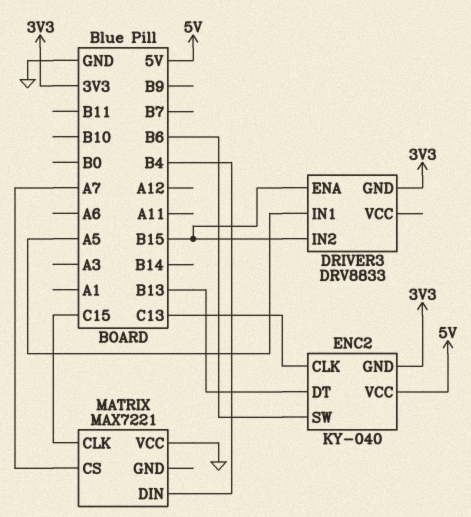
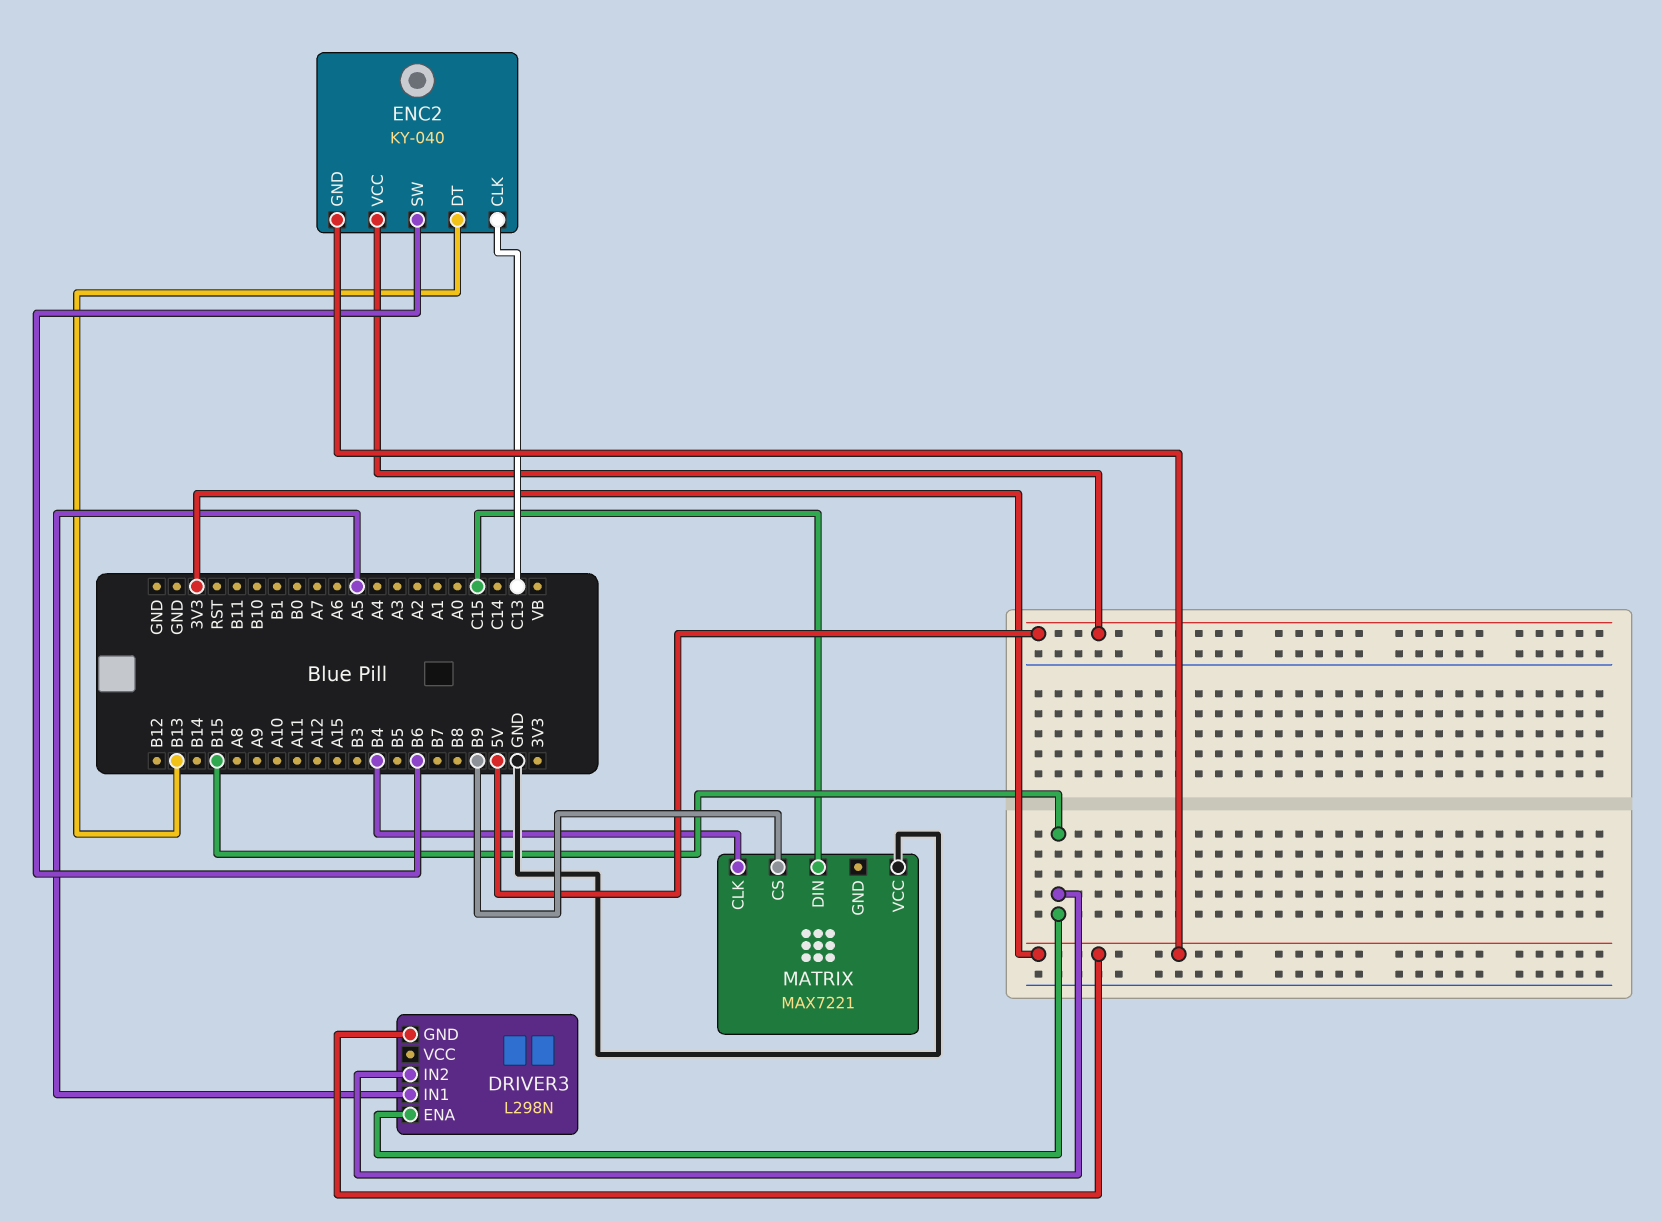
DRIVER3: DRV8833 -> L298N
MATRIX pin CLK: C15 -> B4
MATRIX pin CS: A7 -> B9
MATRIX pin DIN: B4 -> C15

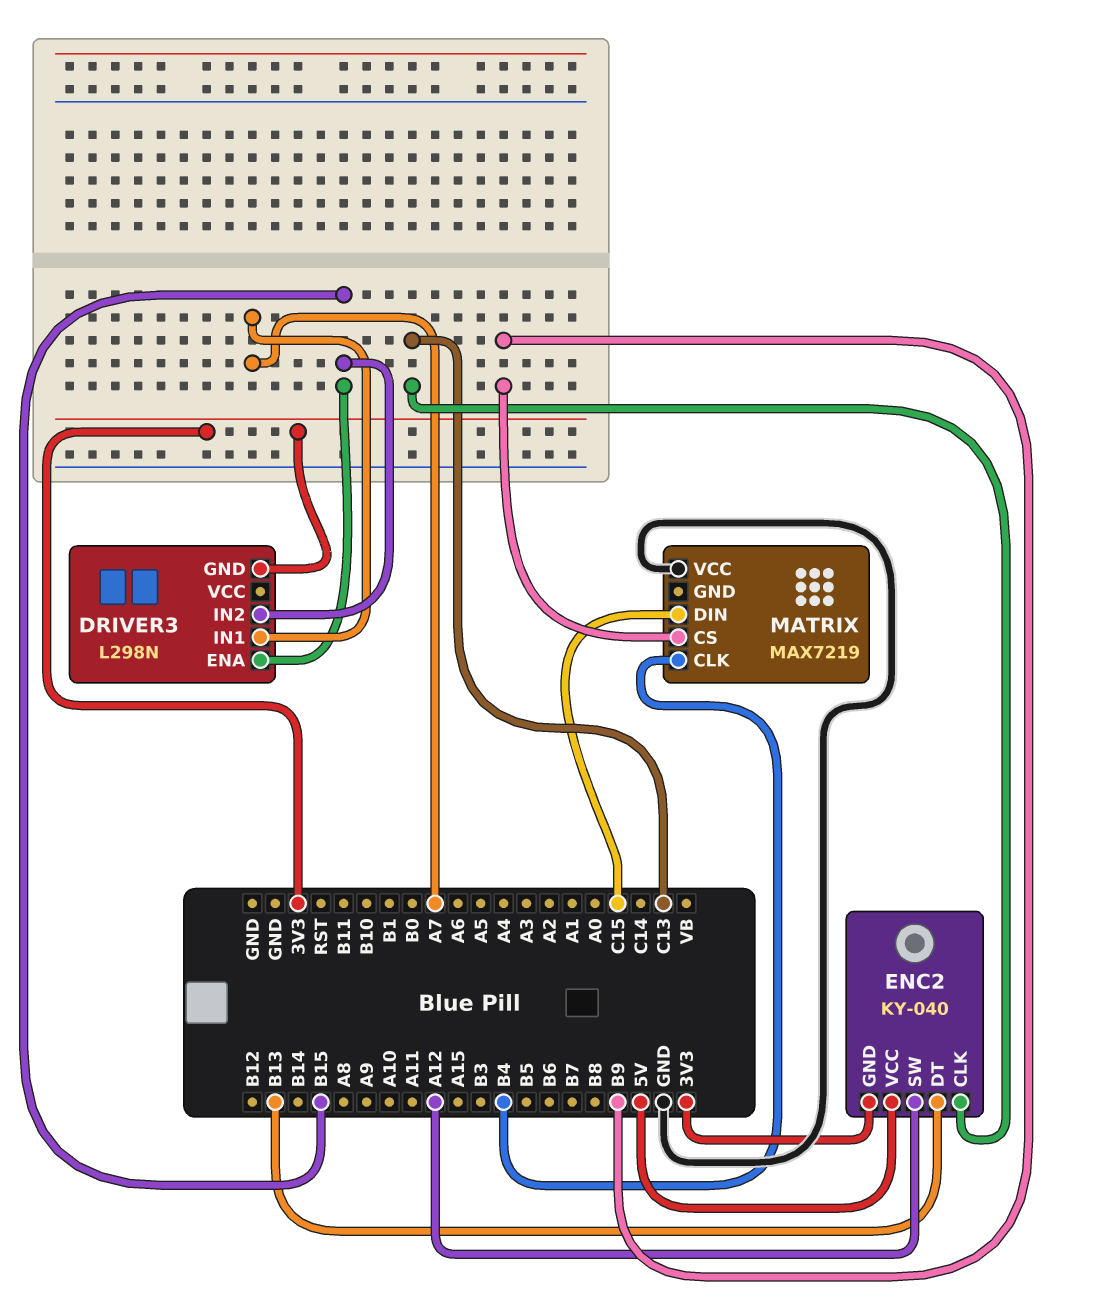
DRIVER3 pin IN1: A5 -> A7
ENC2 pin SW: B6 -> A12
MATRIX: MAX7221 -> MAX7219

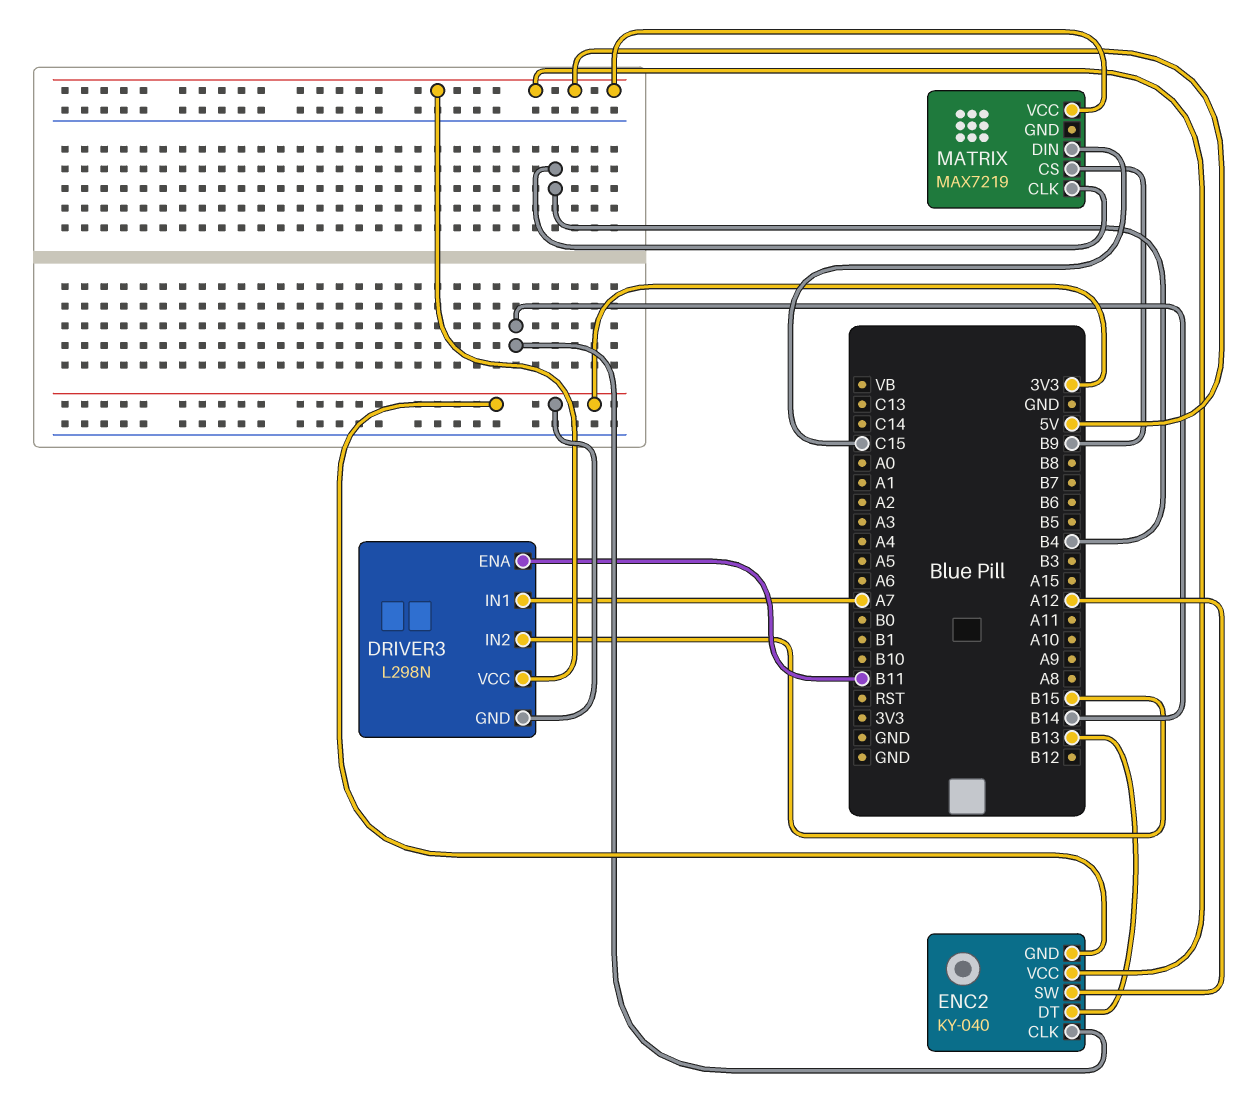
DRIVER3 pin ENA: B15 -> B11
DRIVER3 pin VCC: none -> 5V
ENC2 pin CLK: C13 -> B14
MATRIX pin VCC: GND -> 5V

